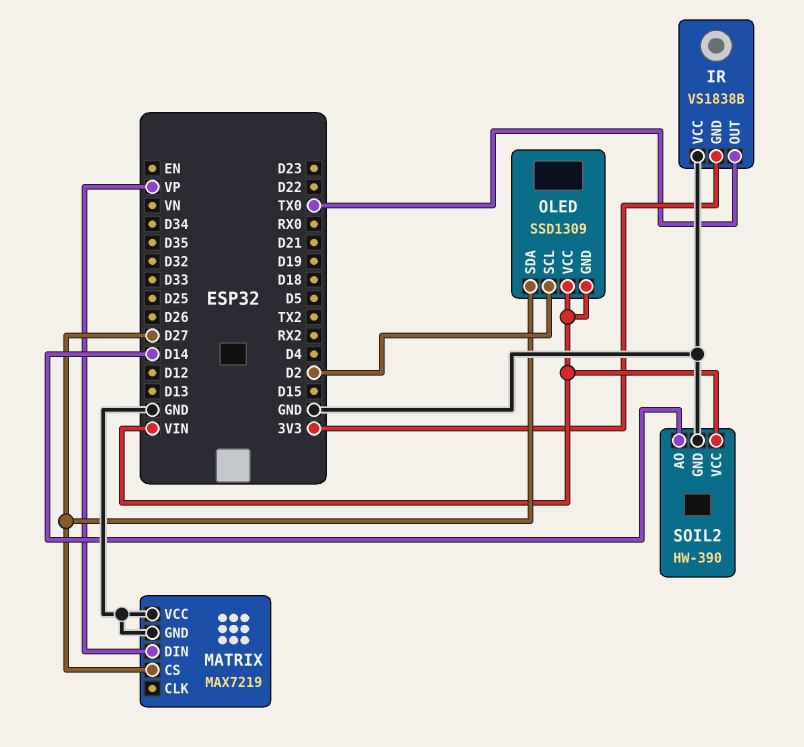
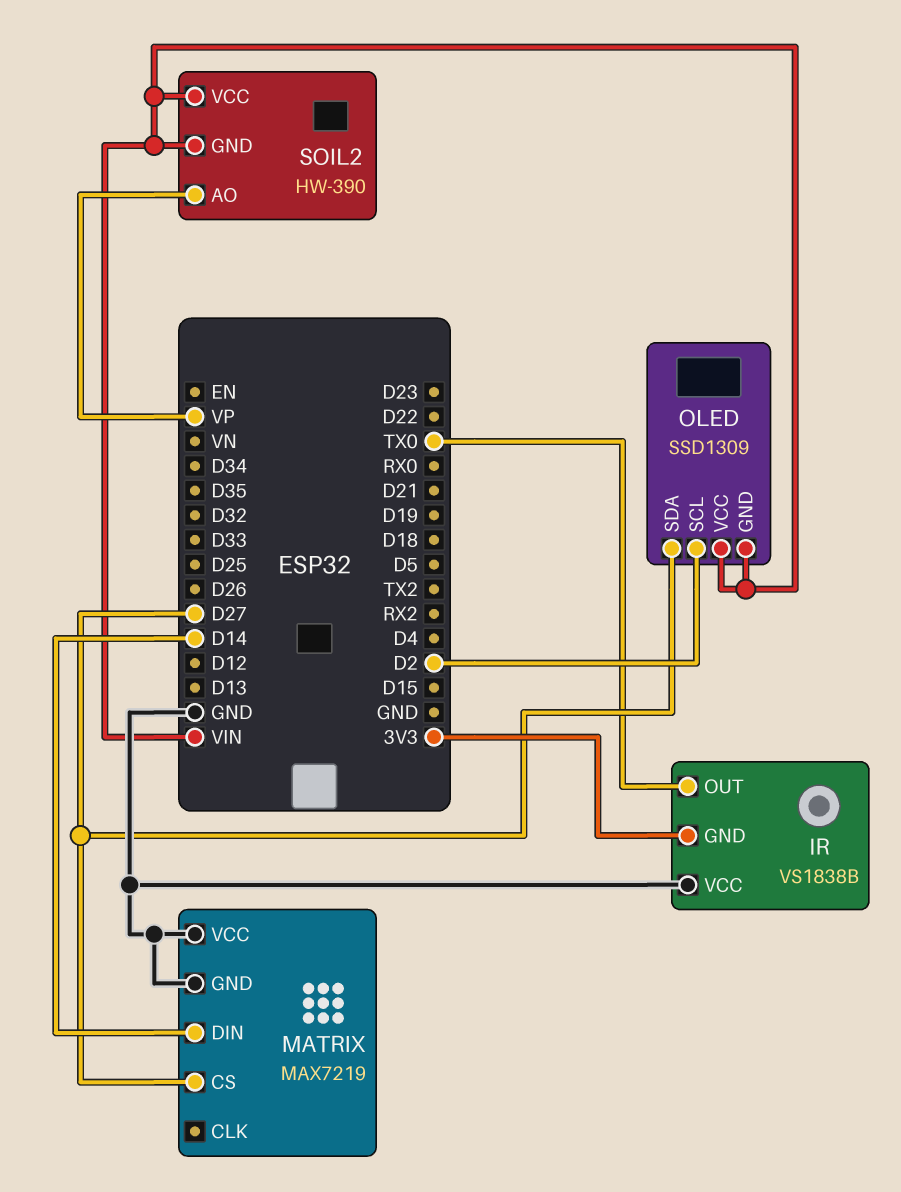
MATRIX pin DIN: VP -> D14
SOIL2 pin AO: D14 -> VP
SOIL2 pin GND: GND -> VIN

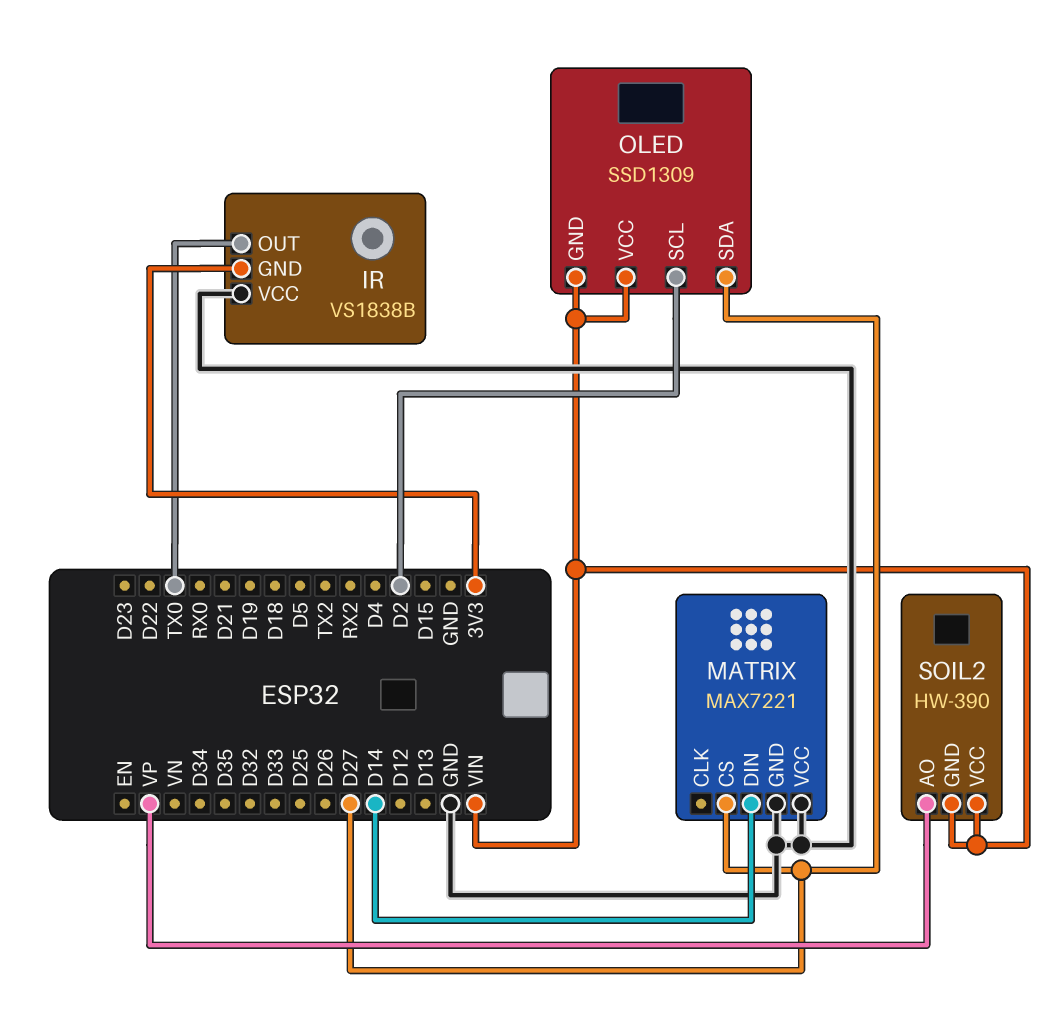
MATRIX: MAX7219 -> MAX7221

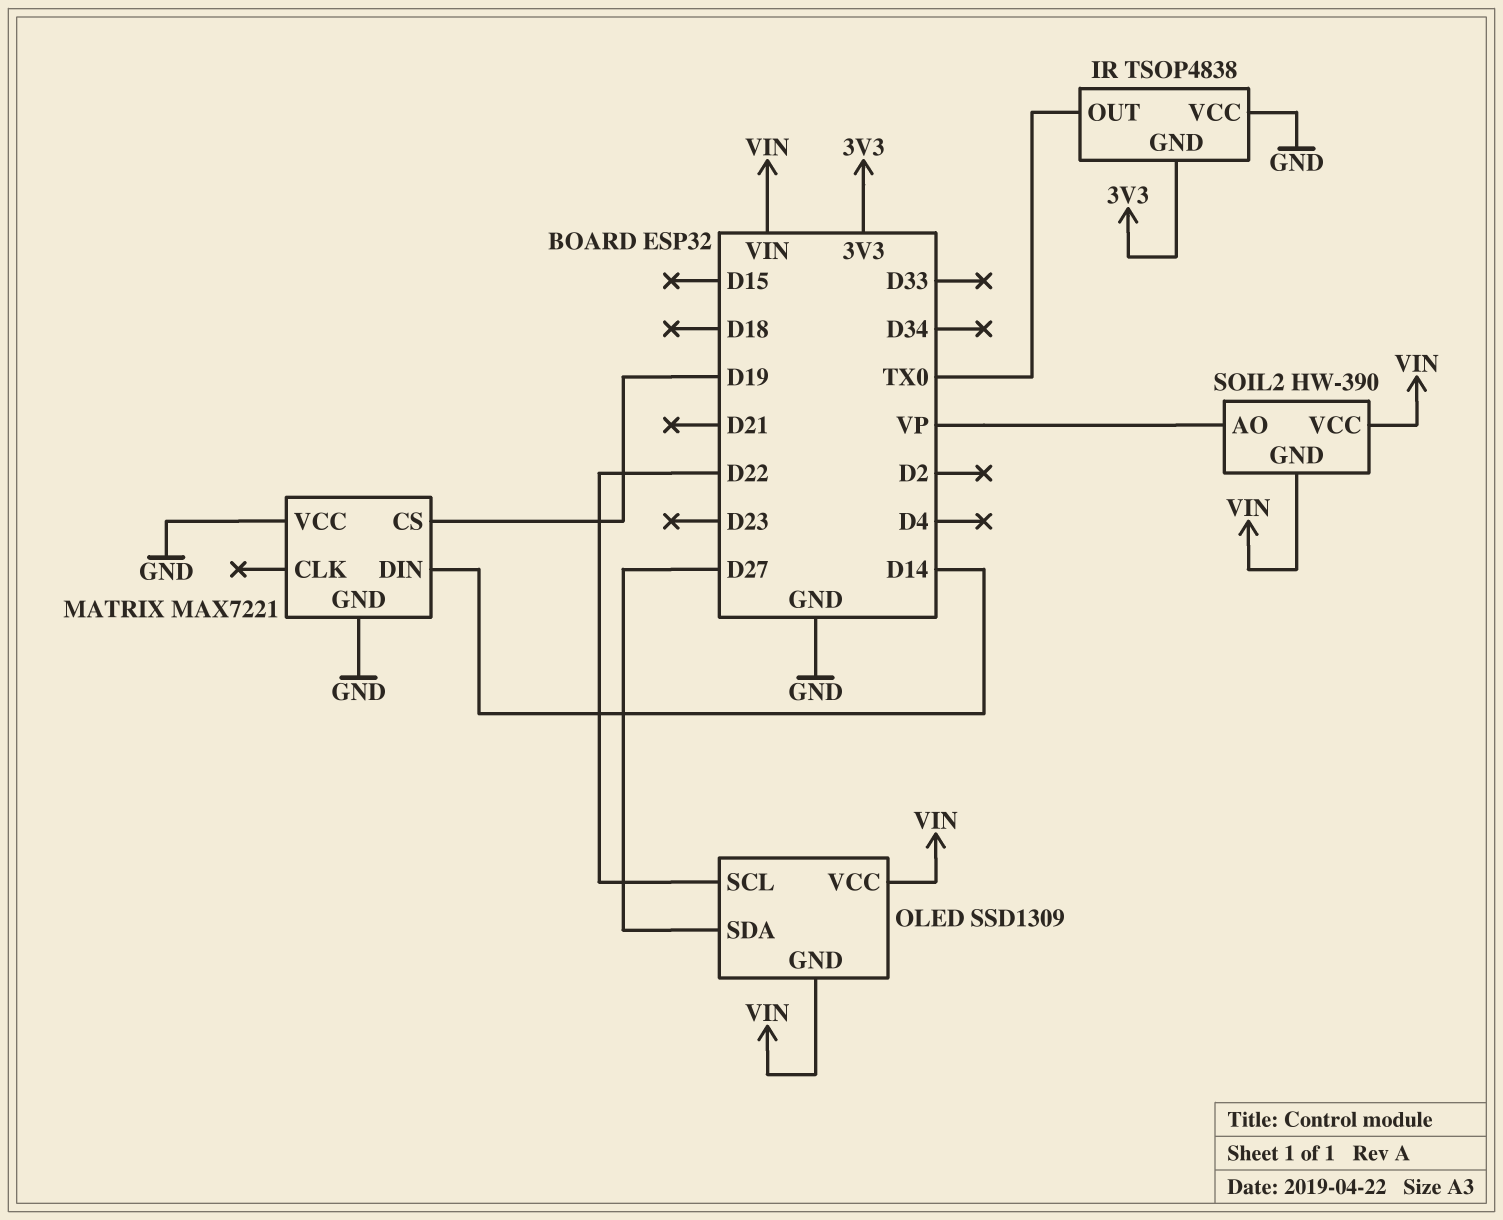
IR: VS1838B -> TSOP4838
MATRIX pin CS: D27 -> D19
OLED pin SCL: D2 -> D22

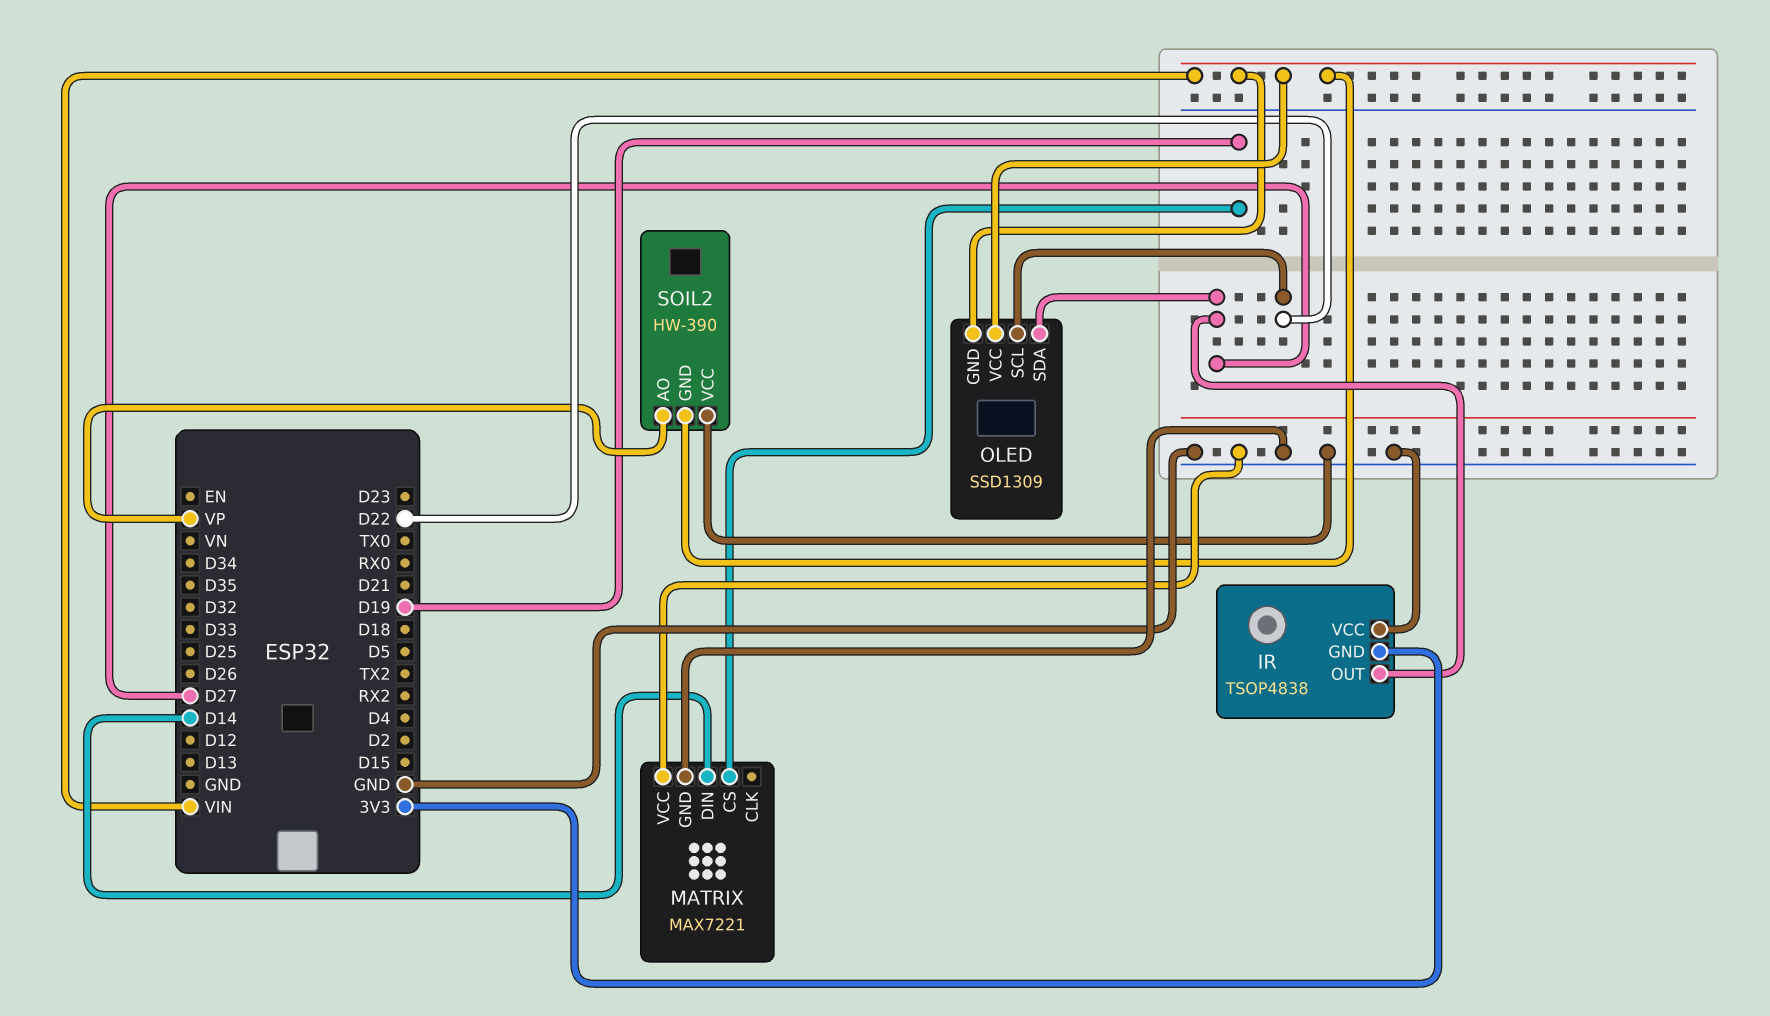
IR pin OUT: TX0 -> D27
SOIL2 pin VCC: VIN -> GND

